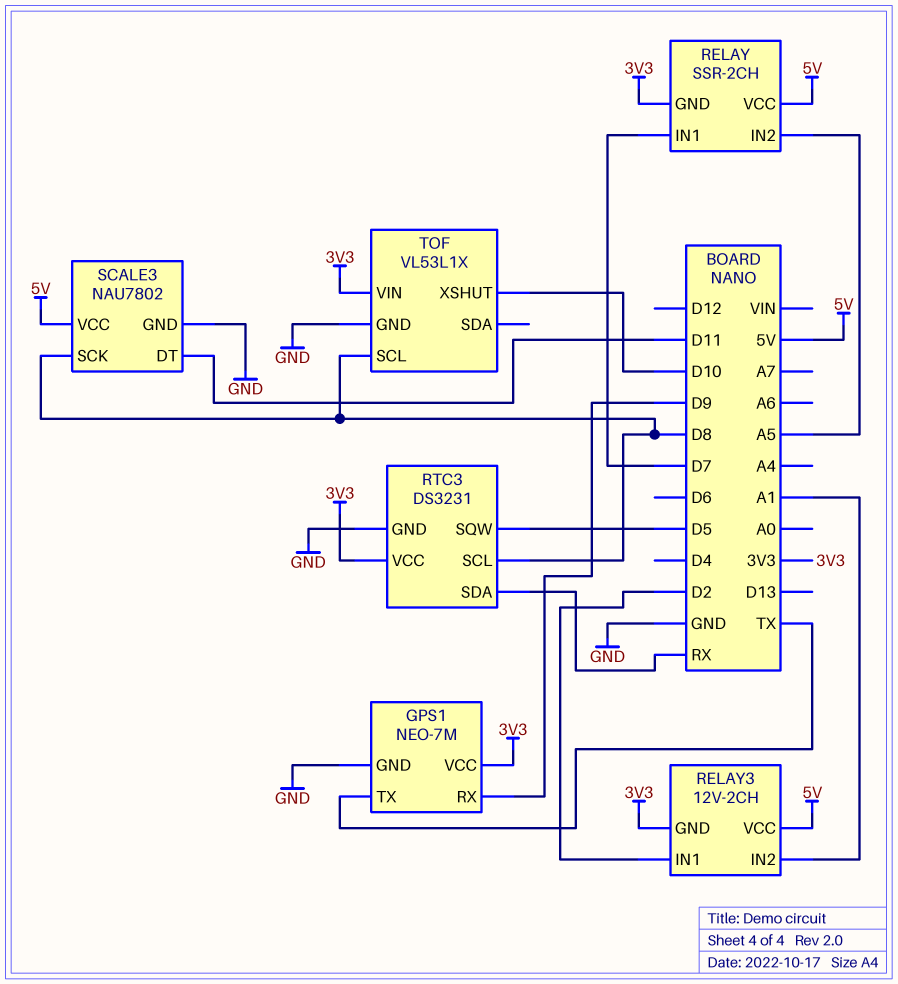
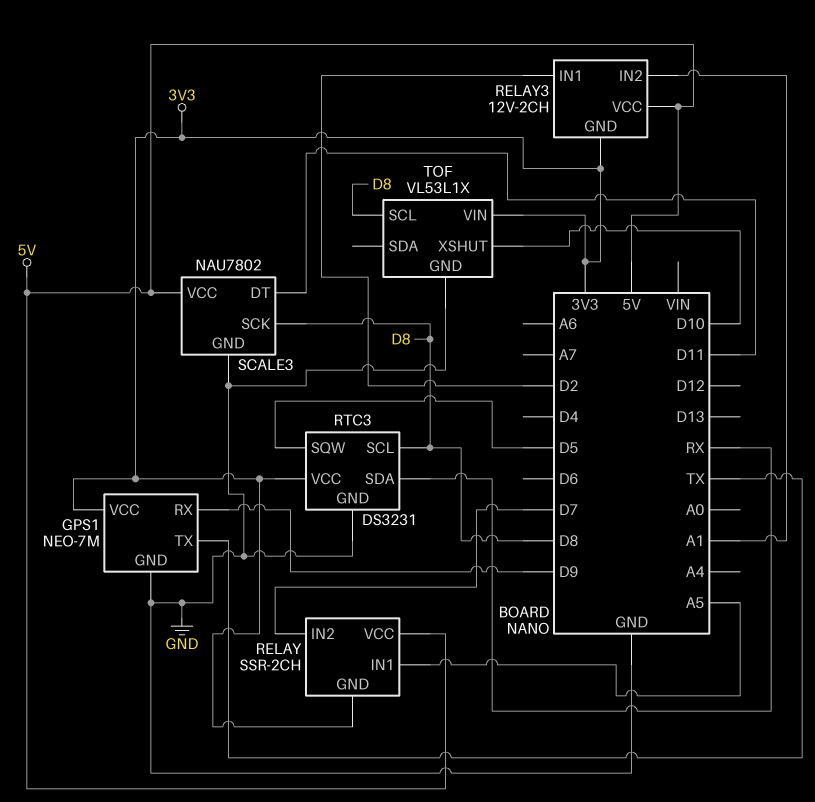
RELAY pin IN1: D7 -> A5
RELAY pin IN2: A5 -> D7

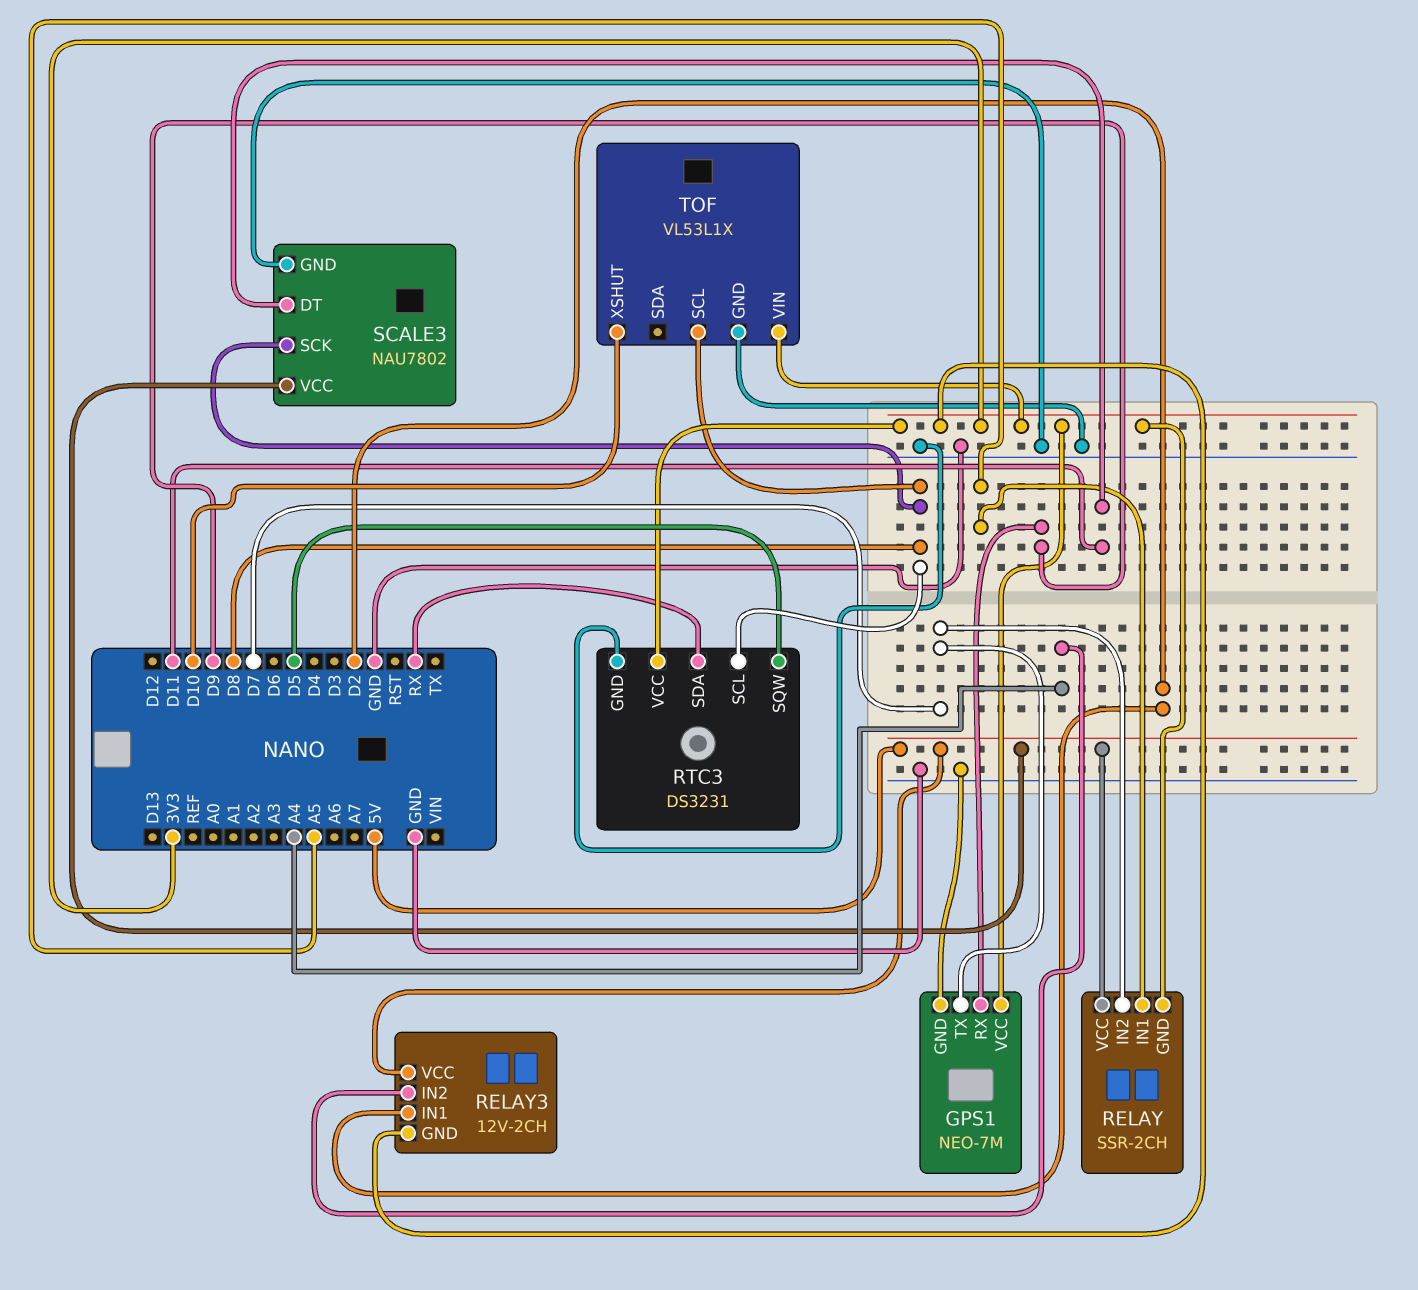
GPS1 pin TX: TX -> D7
RELAY3 pin IN2: A1 -> A4

